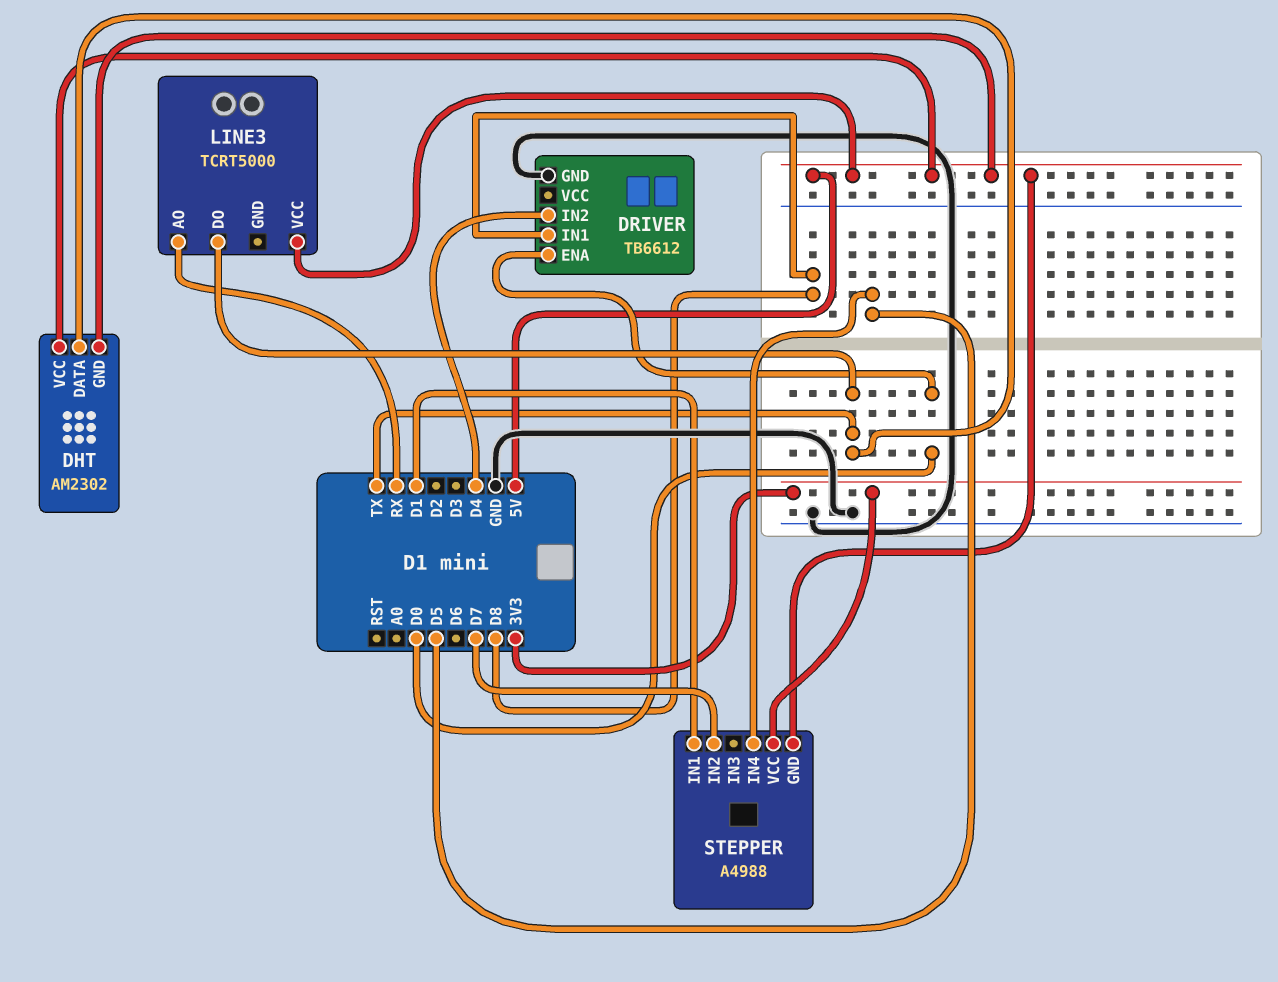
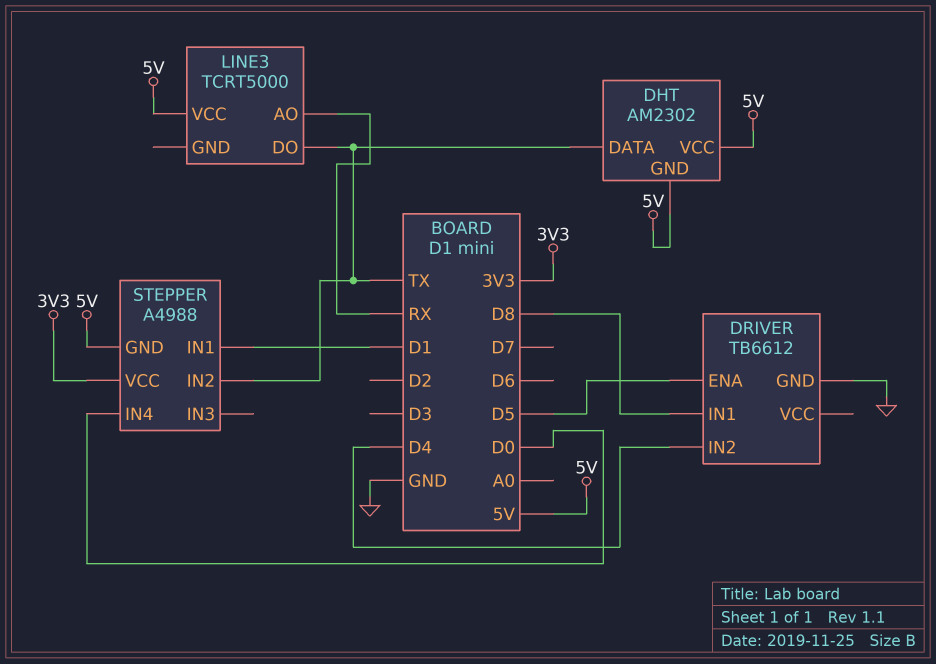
DRIVER pin ENA: D0 -> D5
STEPPER pin IN2: D7 -> TX
STEPPER pin IN4: D5 -> D0

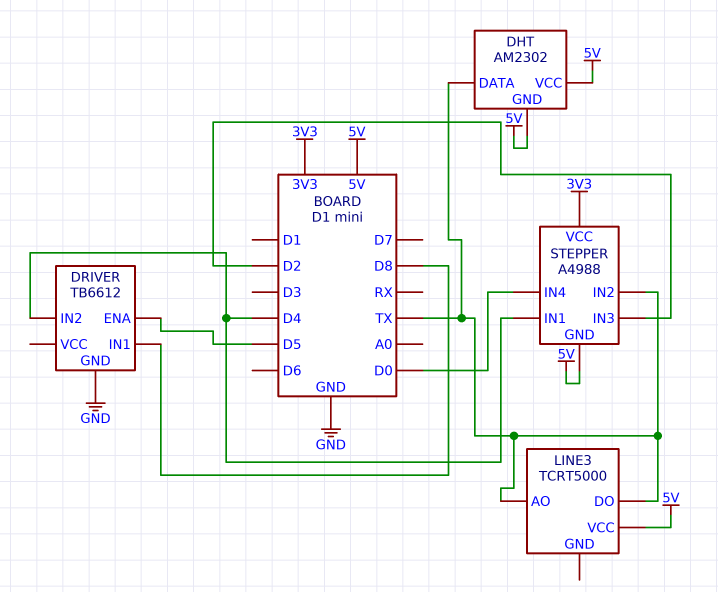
LINE3 pin AO: RX -> TX
STEPPER pin IN1: D1 -> D4
STEPPER pin IN3: none -> D2

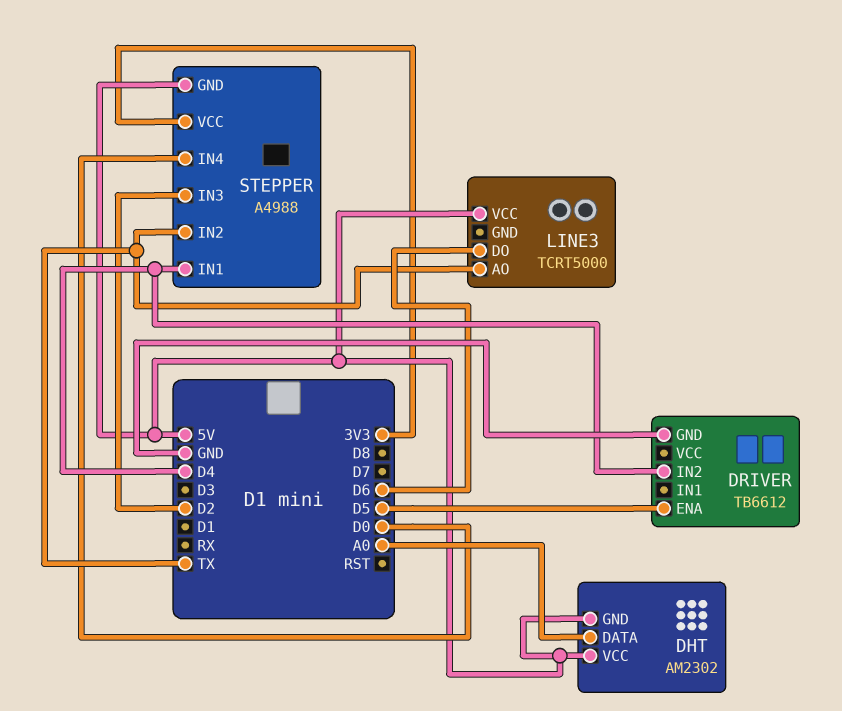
DHT pin DATA: TX -> A0
DRIVER pin IN1: D8 -> none
LINE3 pin DO: TX -> D6

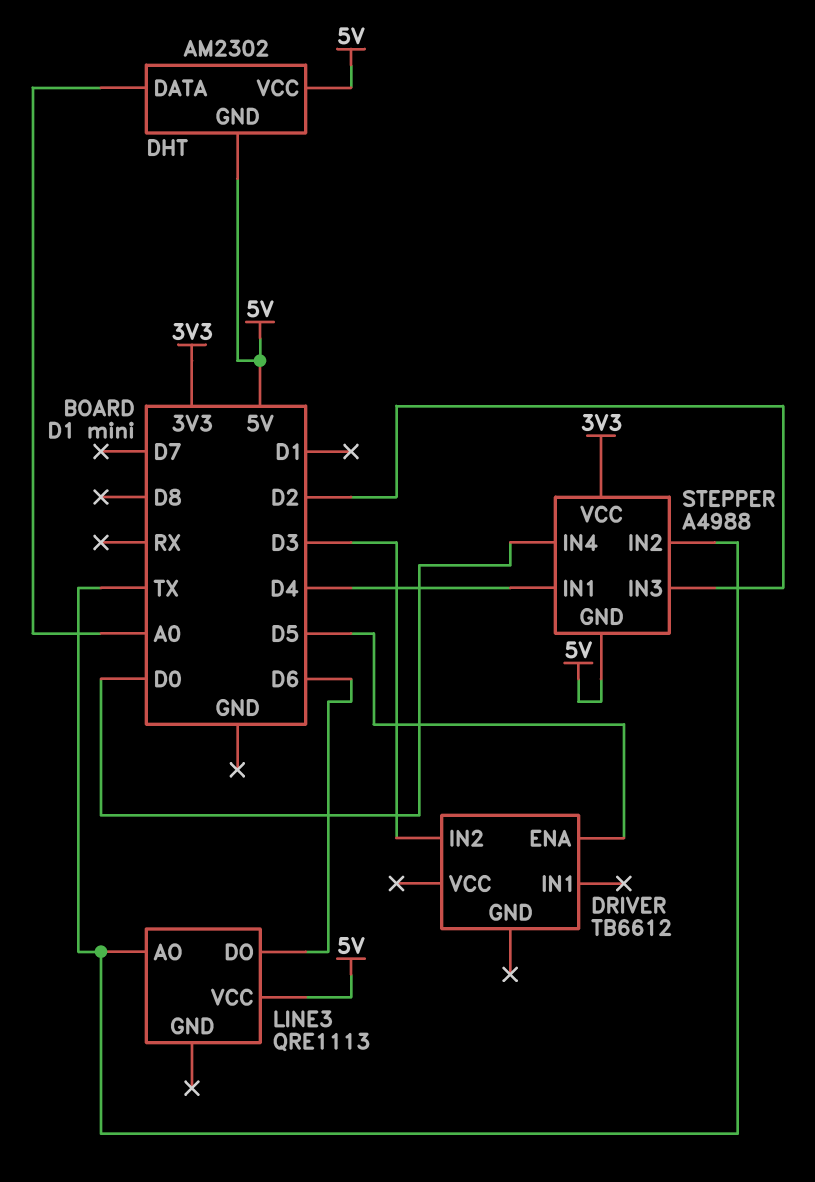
DRIVER pin GND: GND -> none
DRIVER pin IN2: D4 -> D3
LINE3: TCRT5000 -> QRE1113

